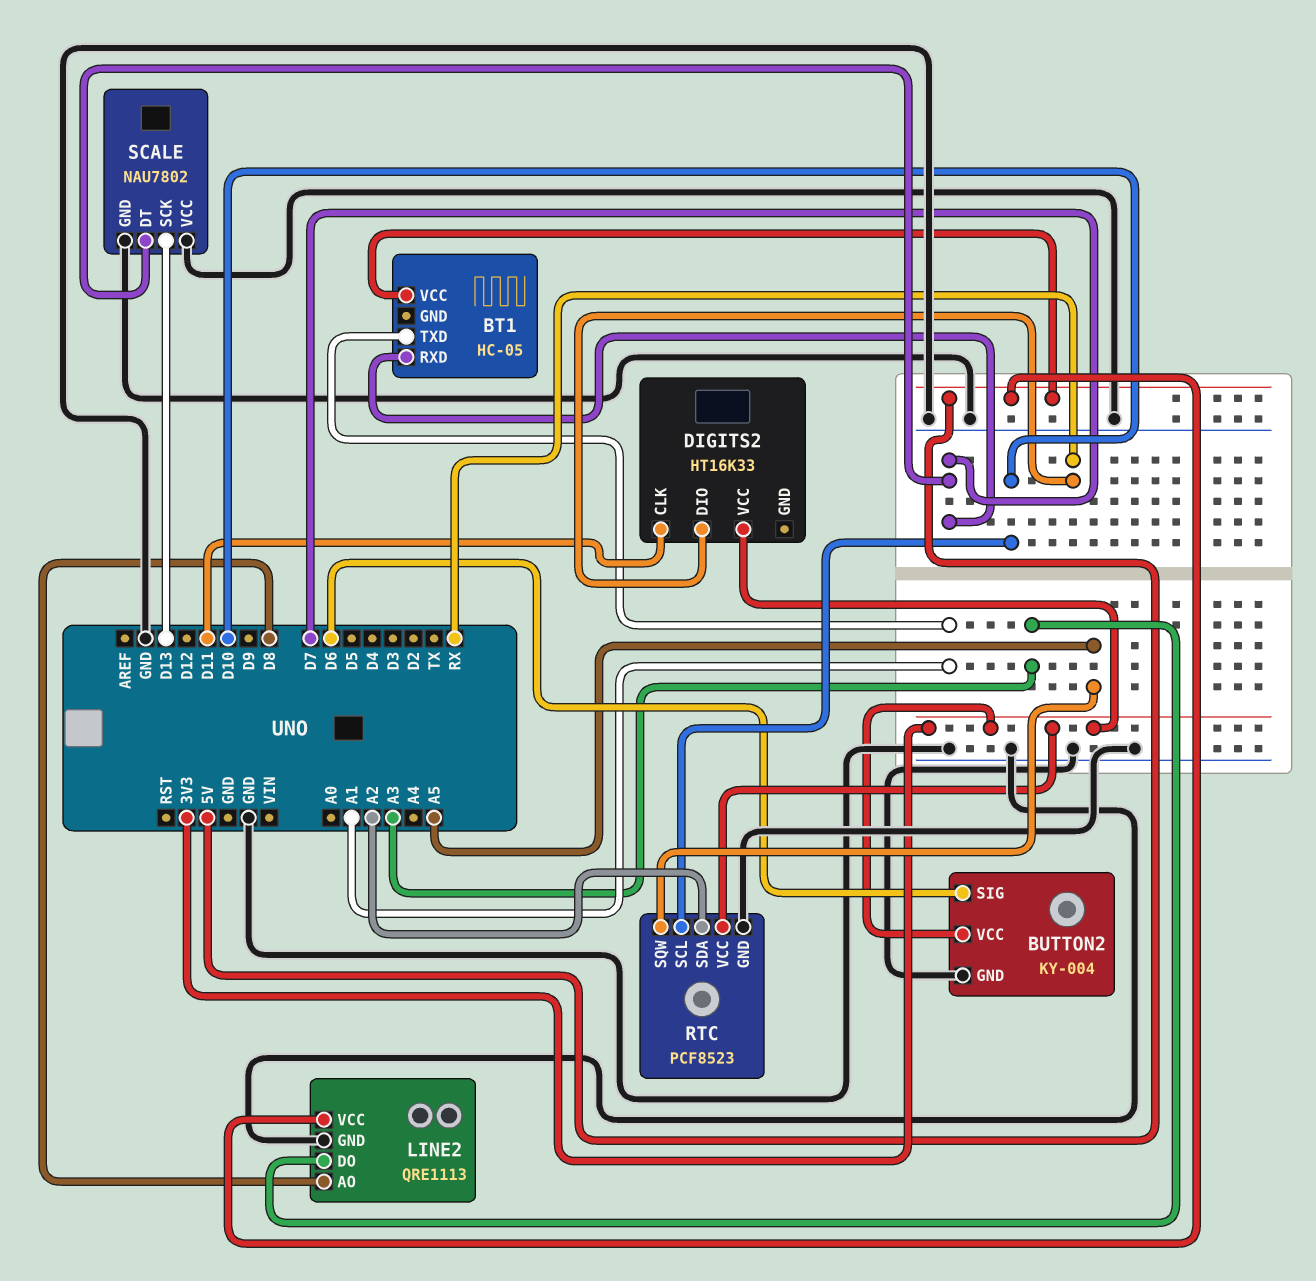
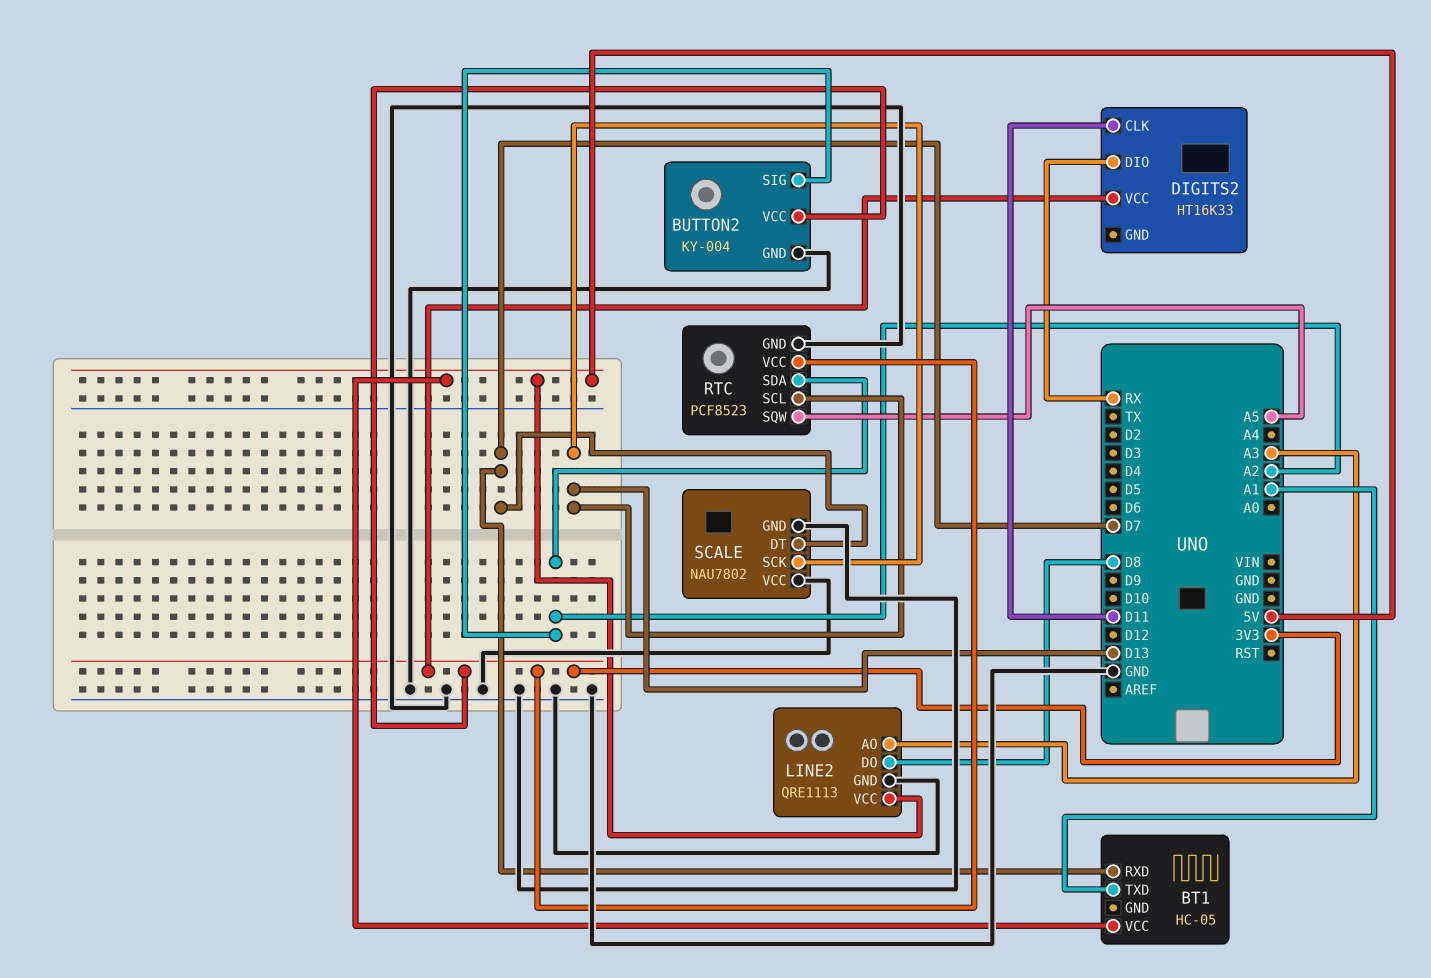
BUTTON2 pin SIG: D6 -> A2
LINE2 pin AO: D8 -> A3
LINE2 pin DO: A3 -> D8
RTC pin SCL: D10 -> D13

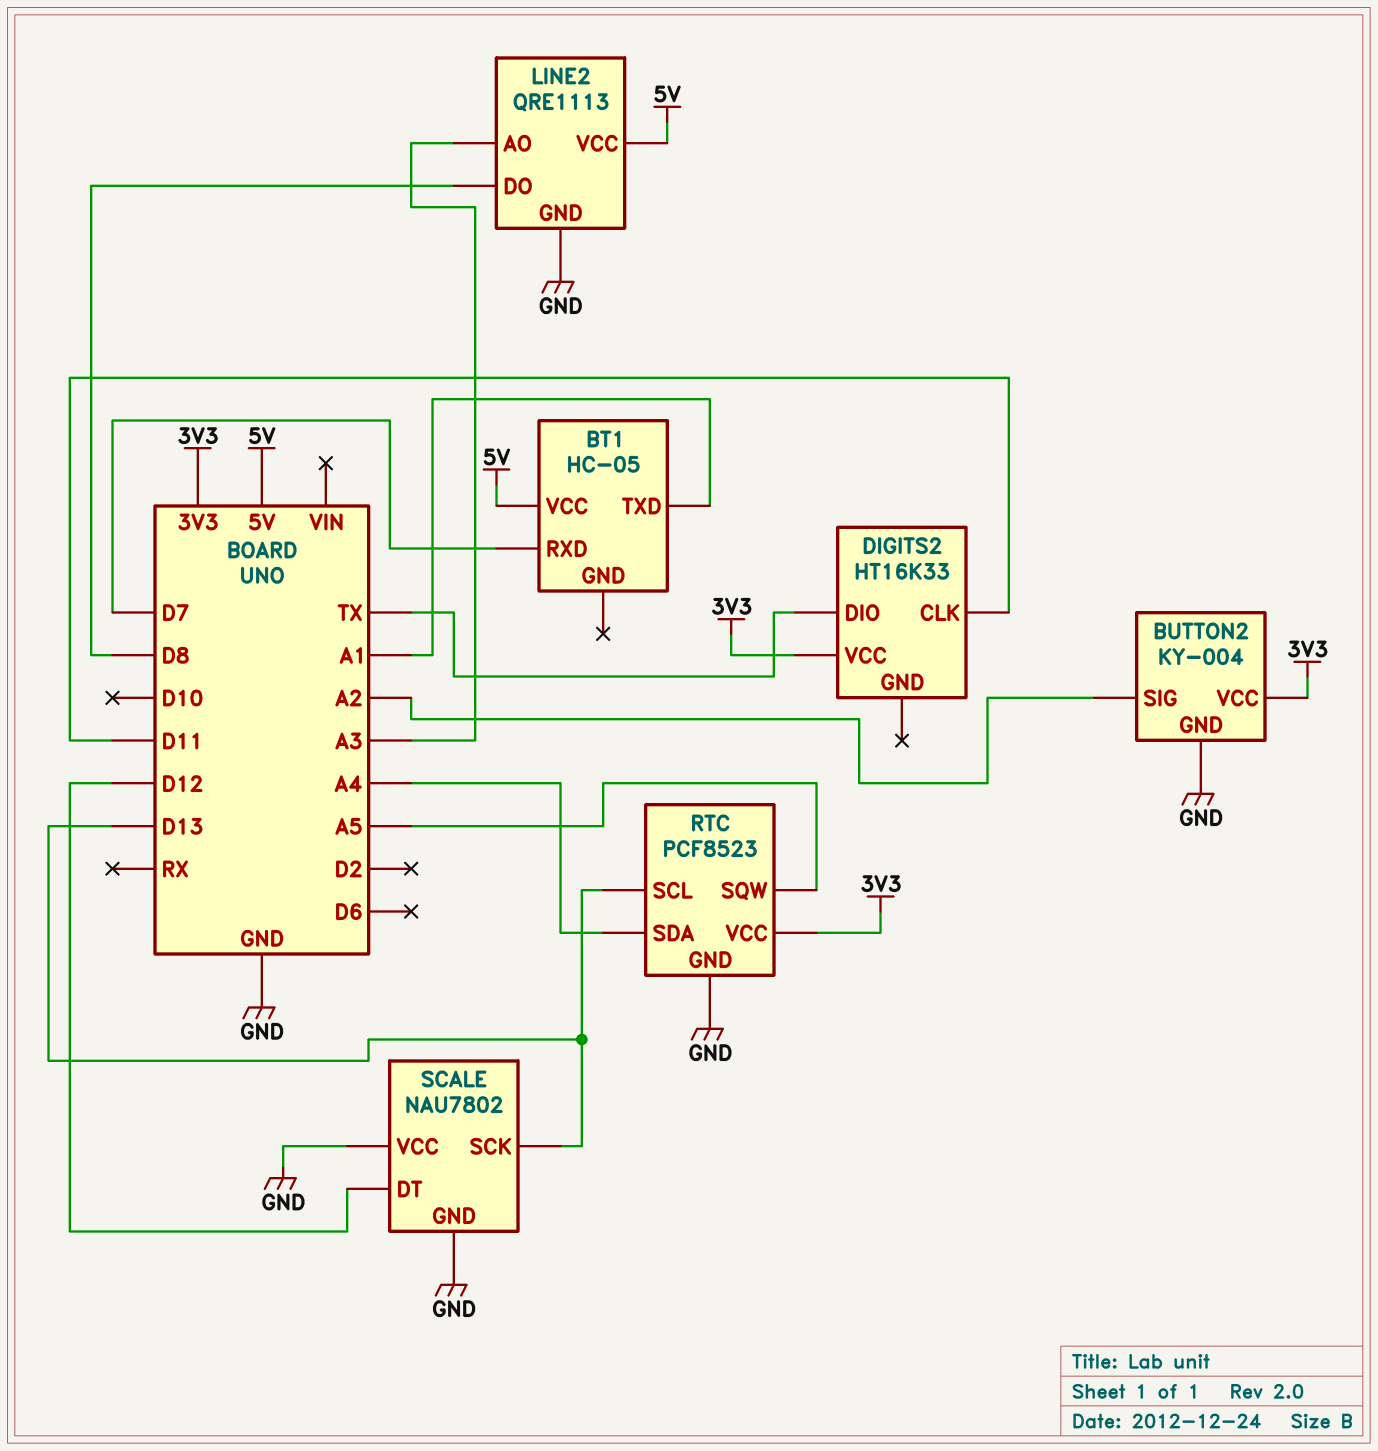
DIGITS2 pin DIO: RX -> TX
RTC pin SDA: A2 -> A4
SCALE pin DT: D7 -> D12

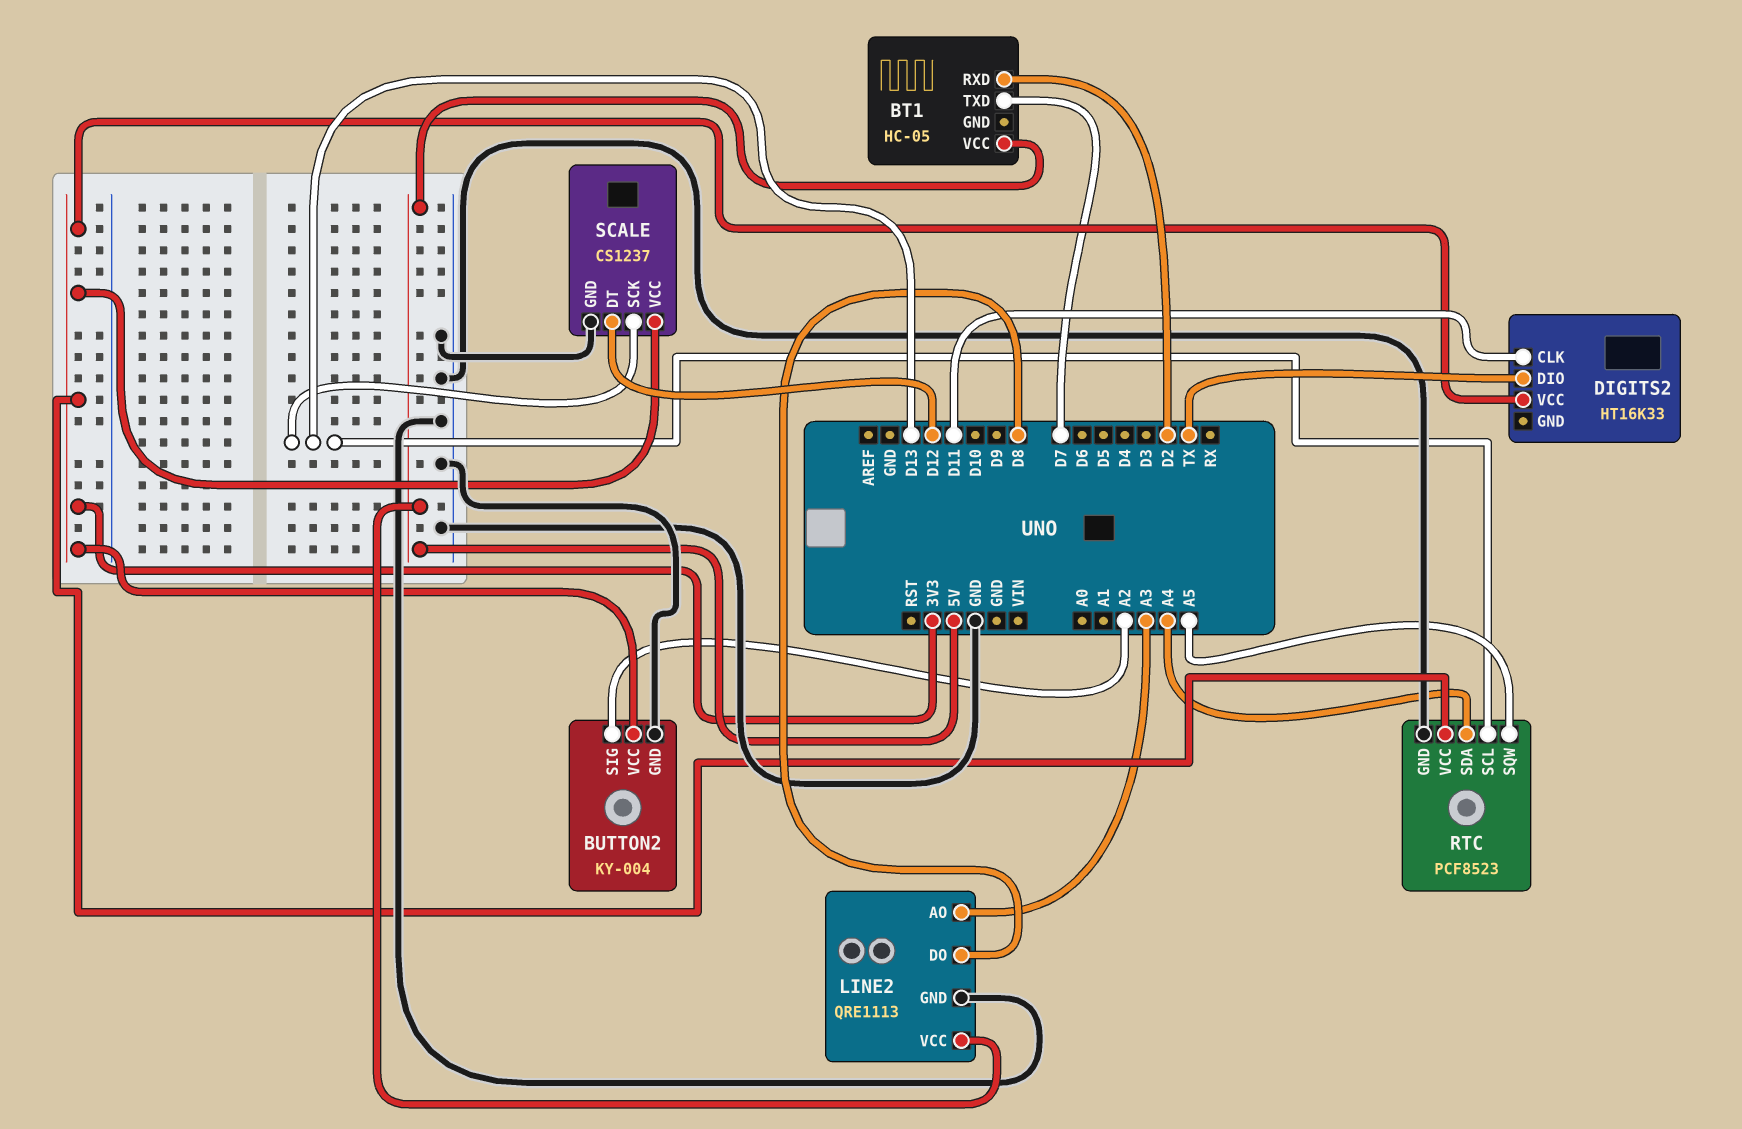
BT1 pin RXD: D7 -> D2
BT1 pin TXD: A1 -> D7
SCALE: NAU7802 -> CS1237
SCALE pin VCC: GND -> 3V3

